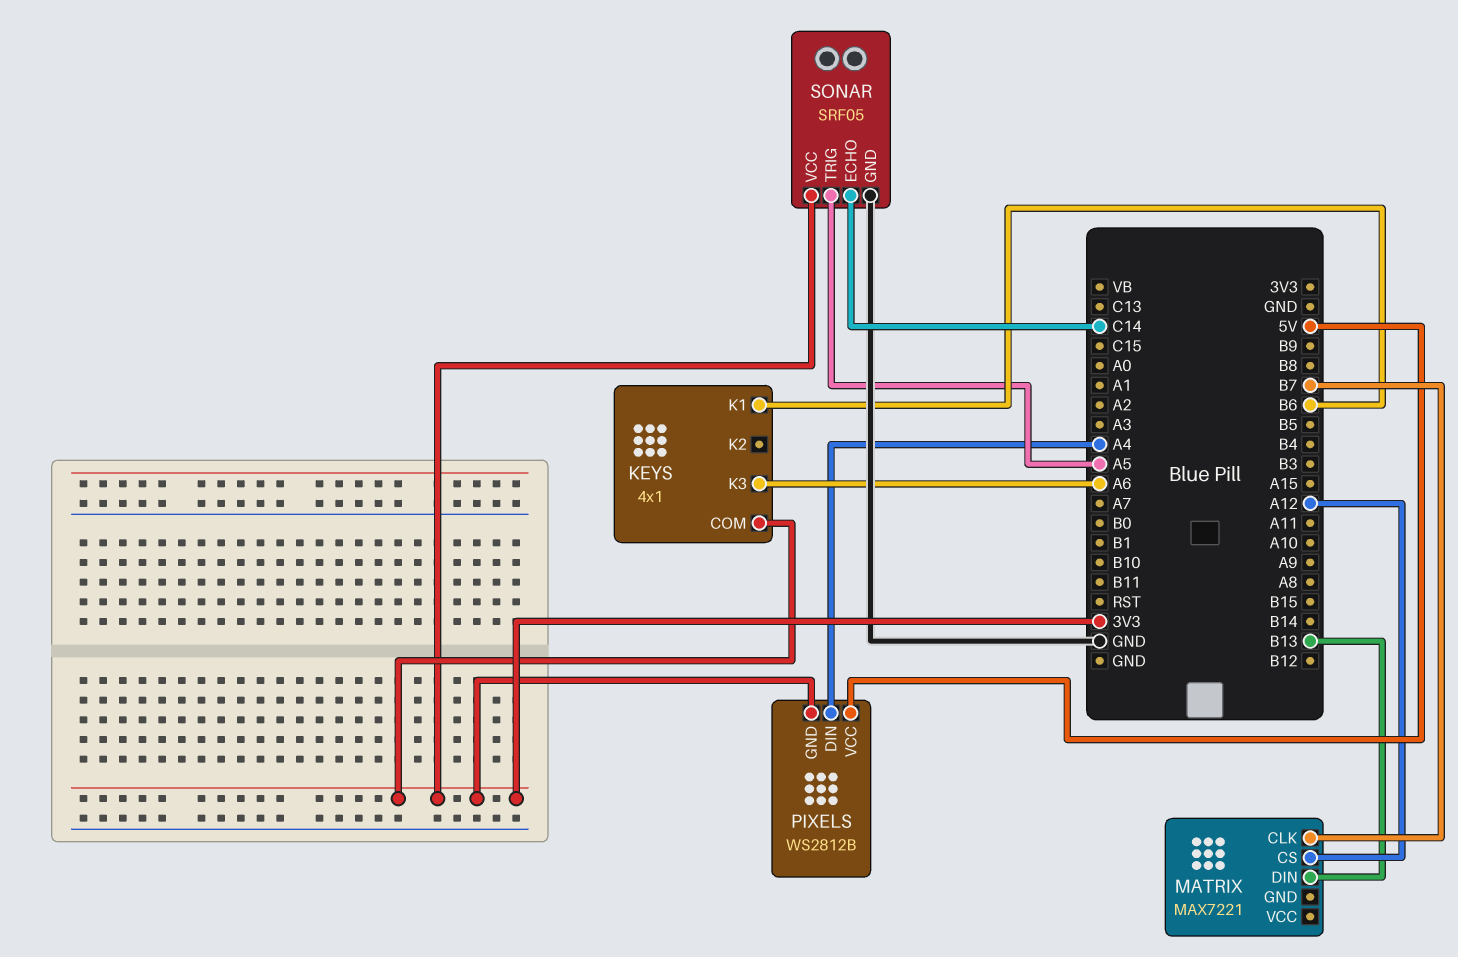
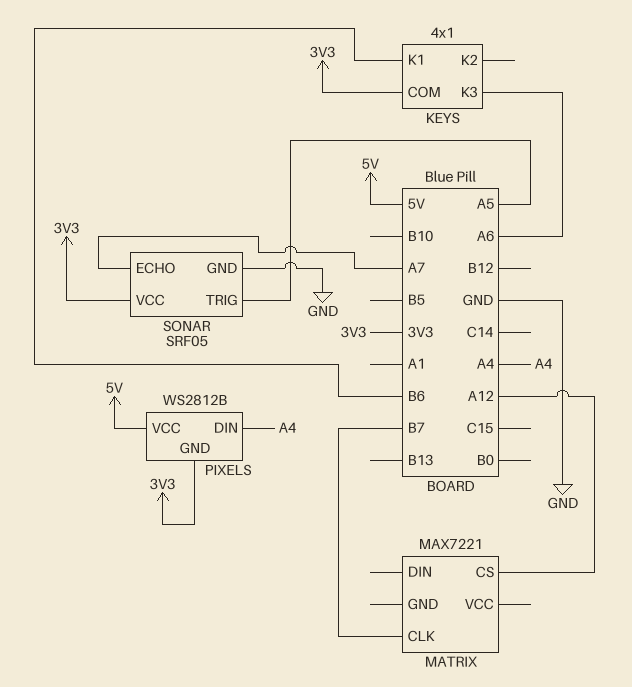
MATRIX pin DIN: B13 -> none
SONAR pin ECHO: C14 -> A7

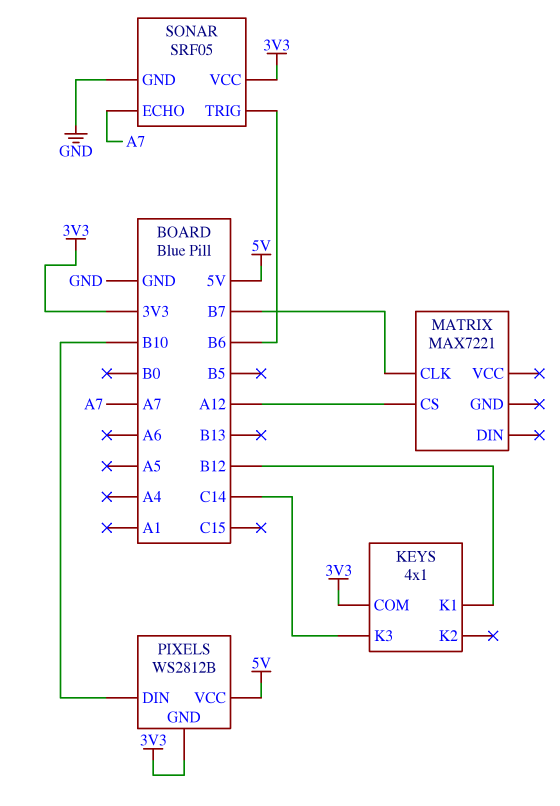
KEYS pin K1: B6 -> B12
KEYS pin K3: A6 -> C14
PIXELS pin DIN: A4 -> B10
SONAR pin TRIG: A5 -> B6

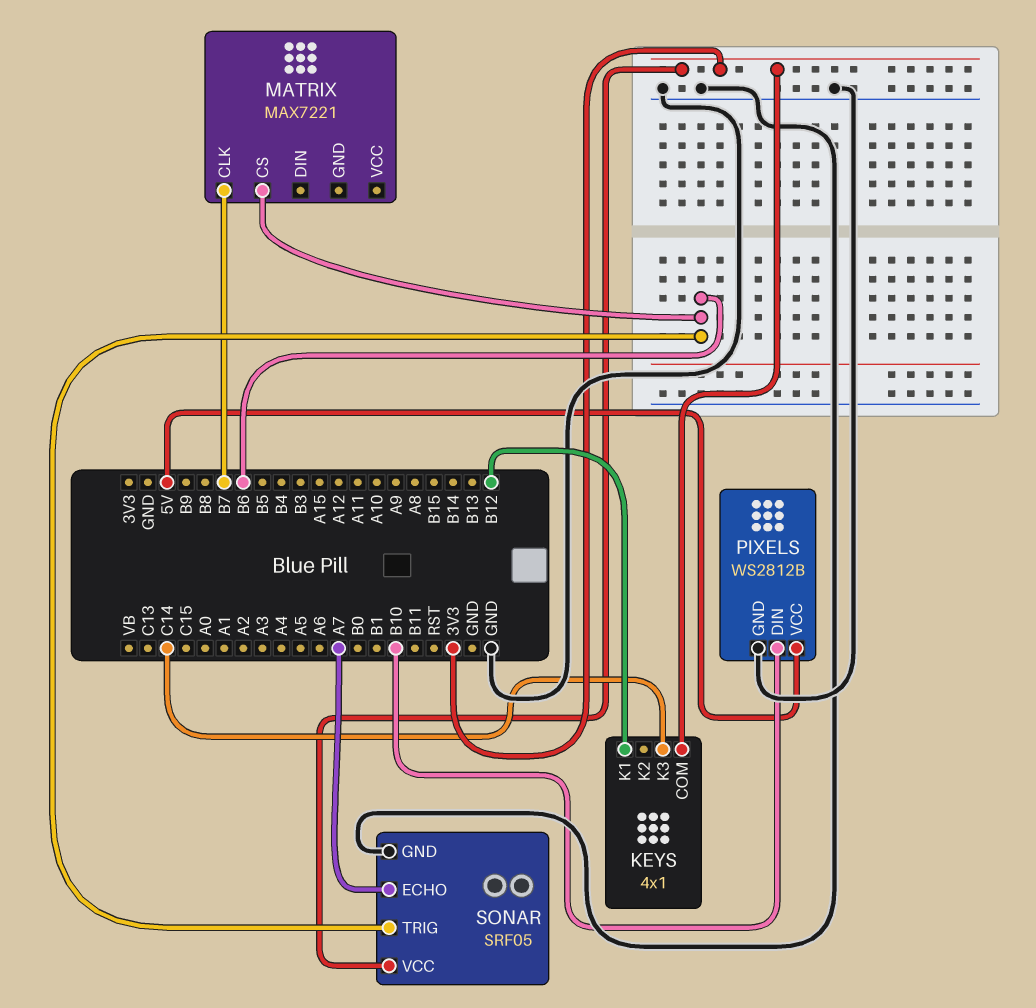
MATRIX pin CS: A12 -> B6
PIXELS pin GND: 3V3 -> GND

